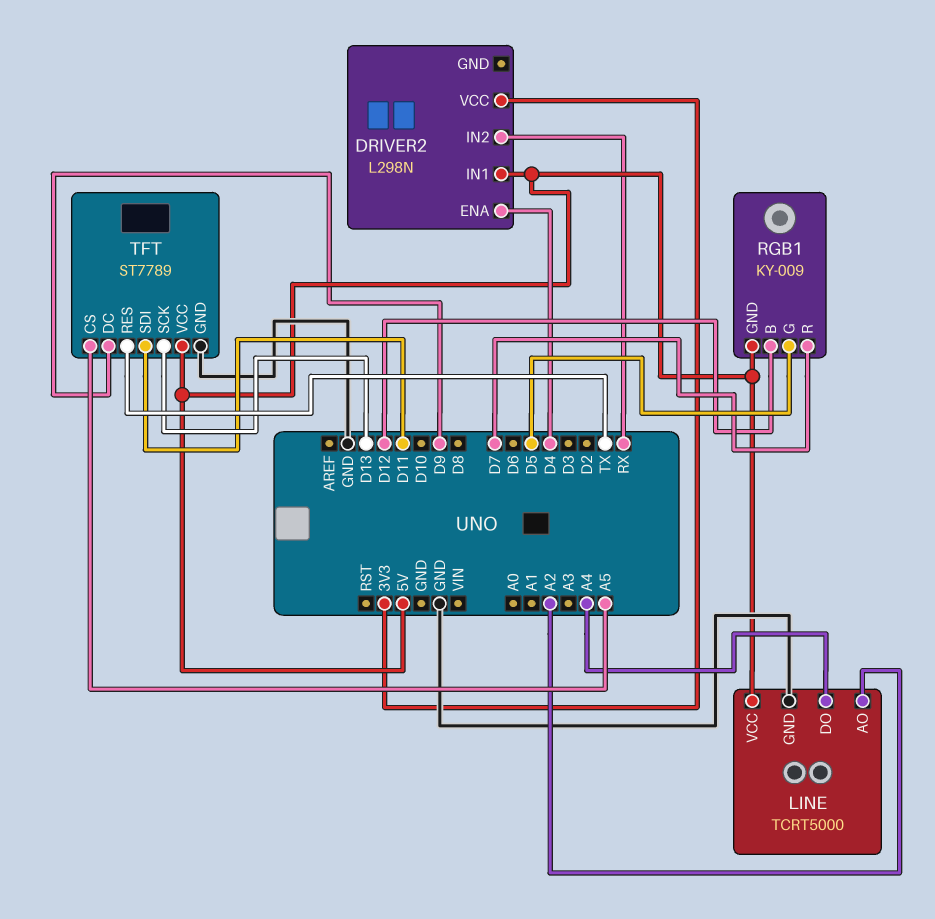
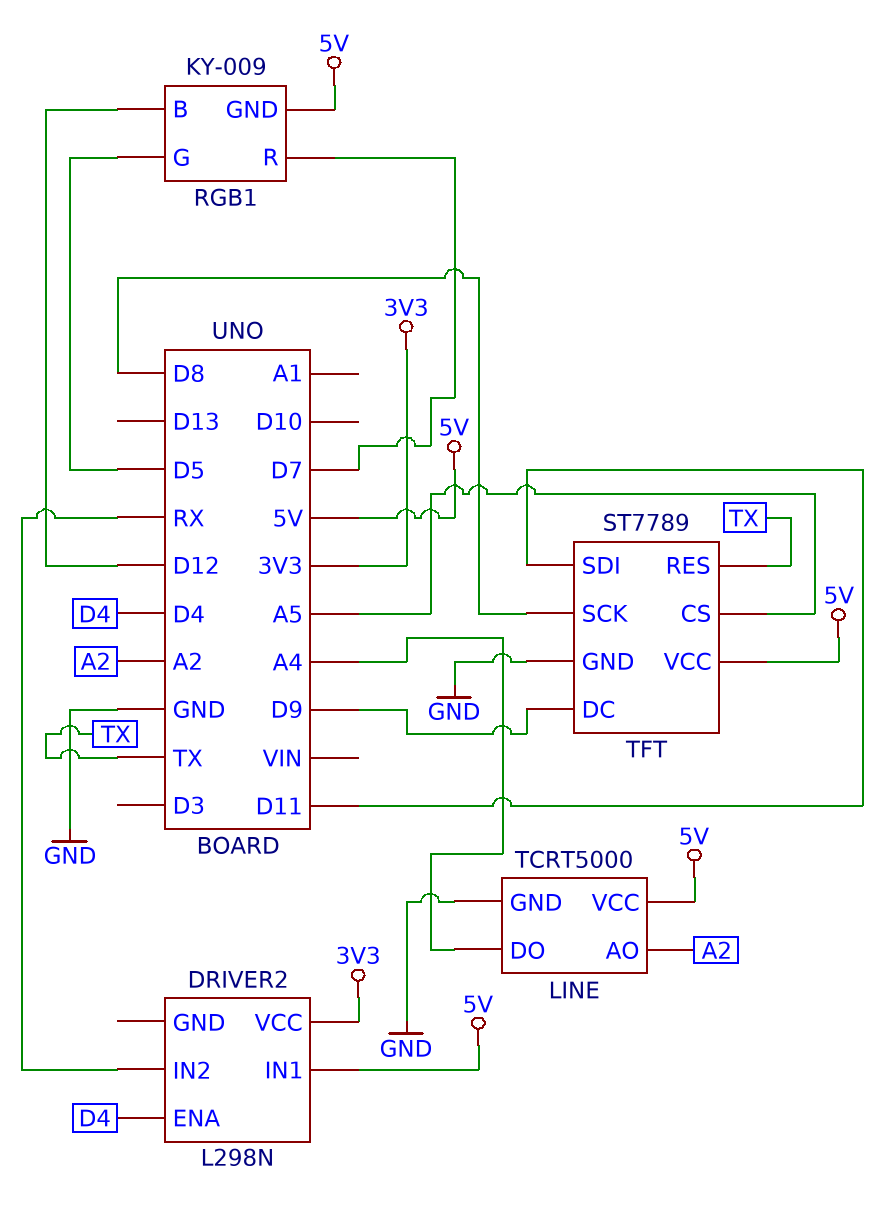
TFT pin SCK: D13 -> D8

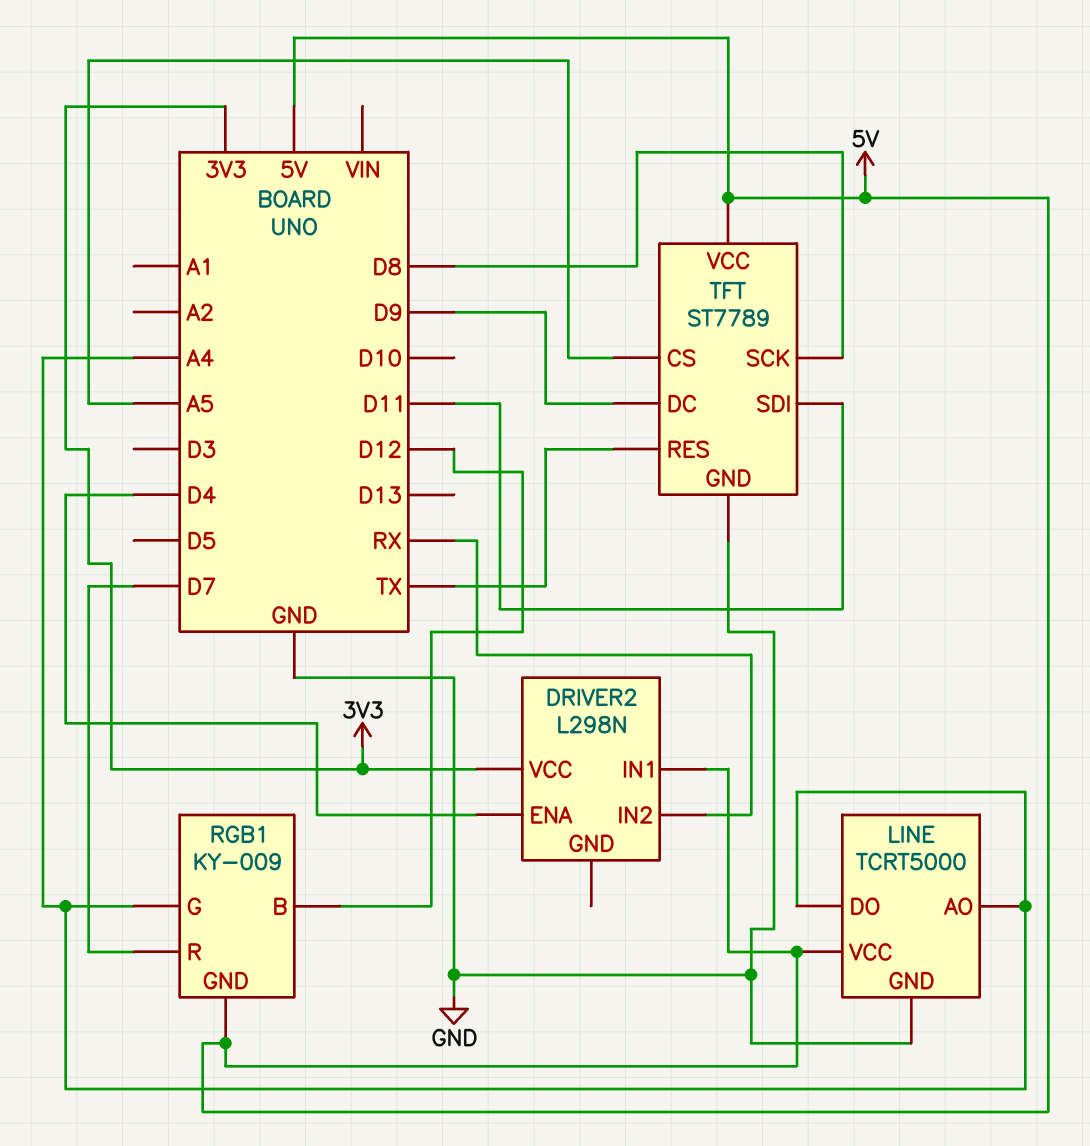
LINE pin AO: A2 -> A4
RGB1 pin G: D5 -> A4

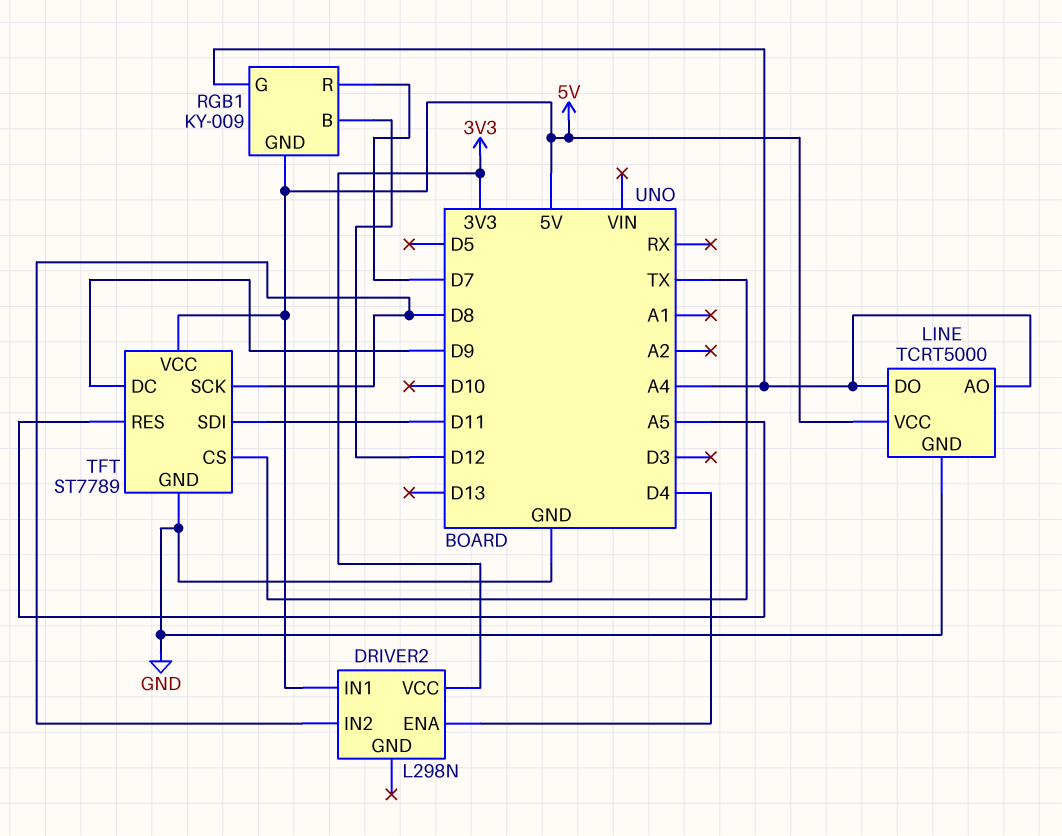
DRIVER2 pin IN2: RX -> D8
TFT pin CS: A5 -> TX
TFT pin RES: TX -> A5

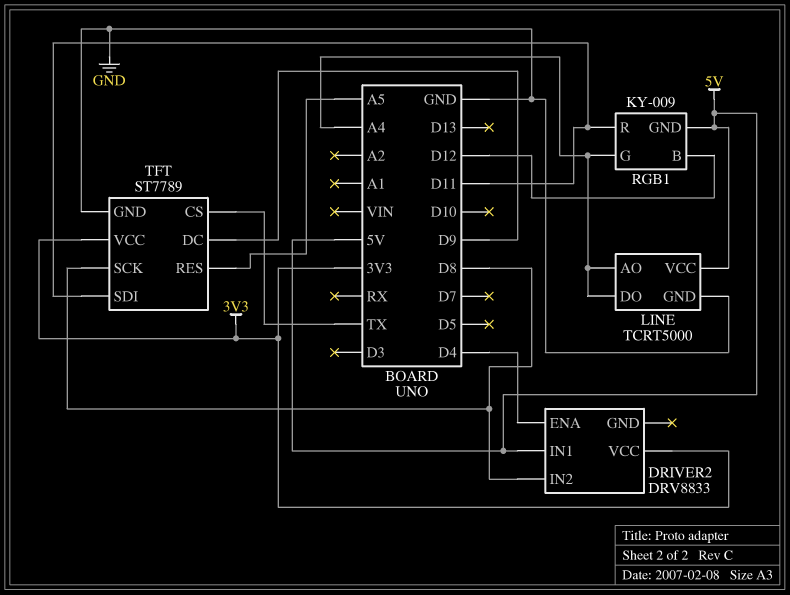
DRIVER2: L298N -> DRV8833
RGB1 pin R: D7 -> D11
TFT pin VCC: 5V -> 3V3

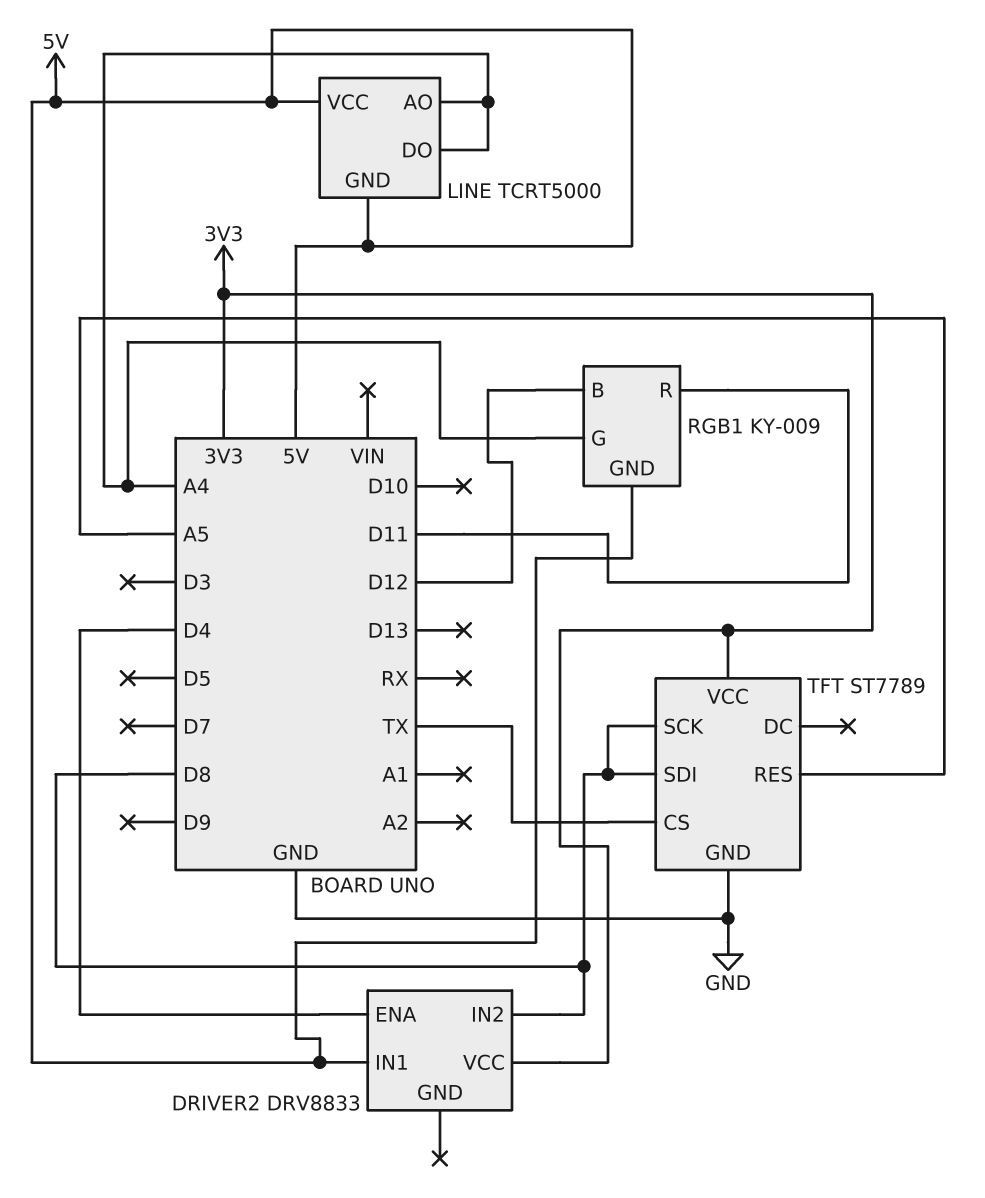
LINE pin GND: GND -> 5V
TFT pin DC: D9 -> none
TFT pin SDI: D11 -> D8

